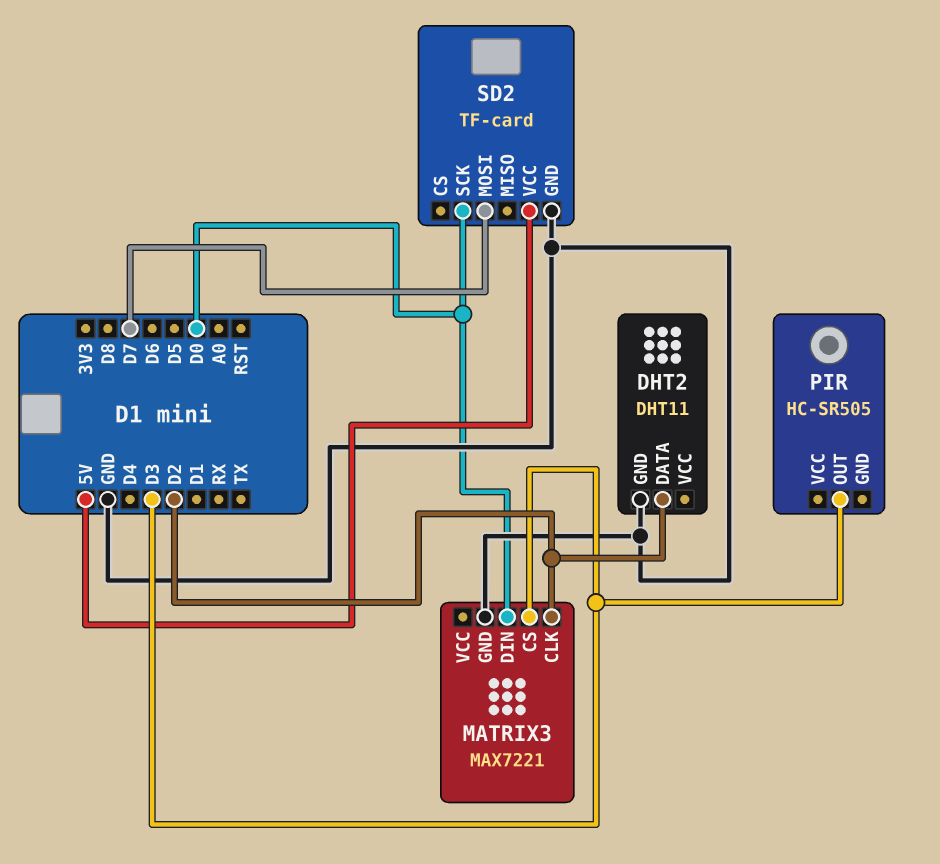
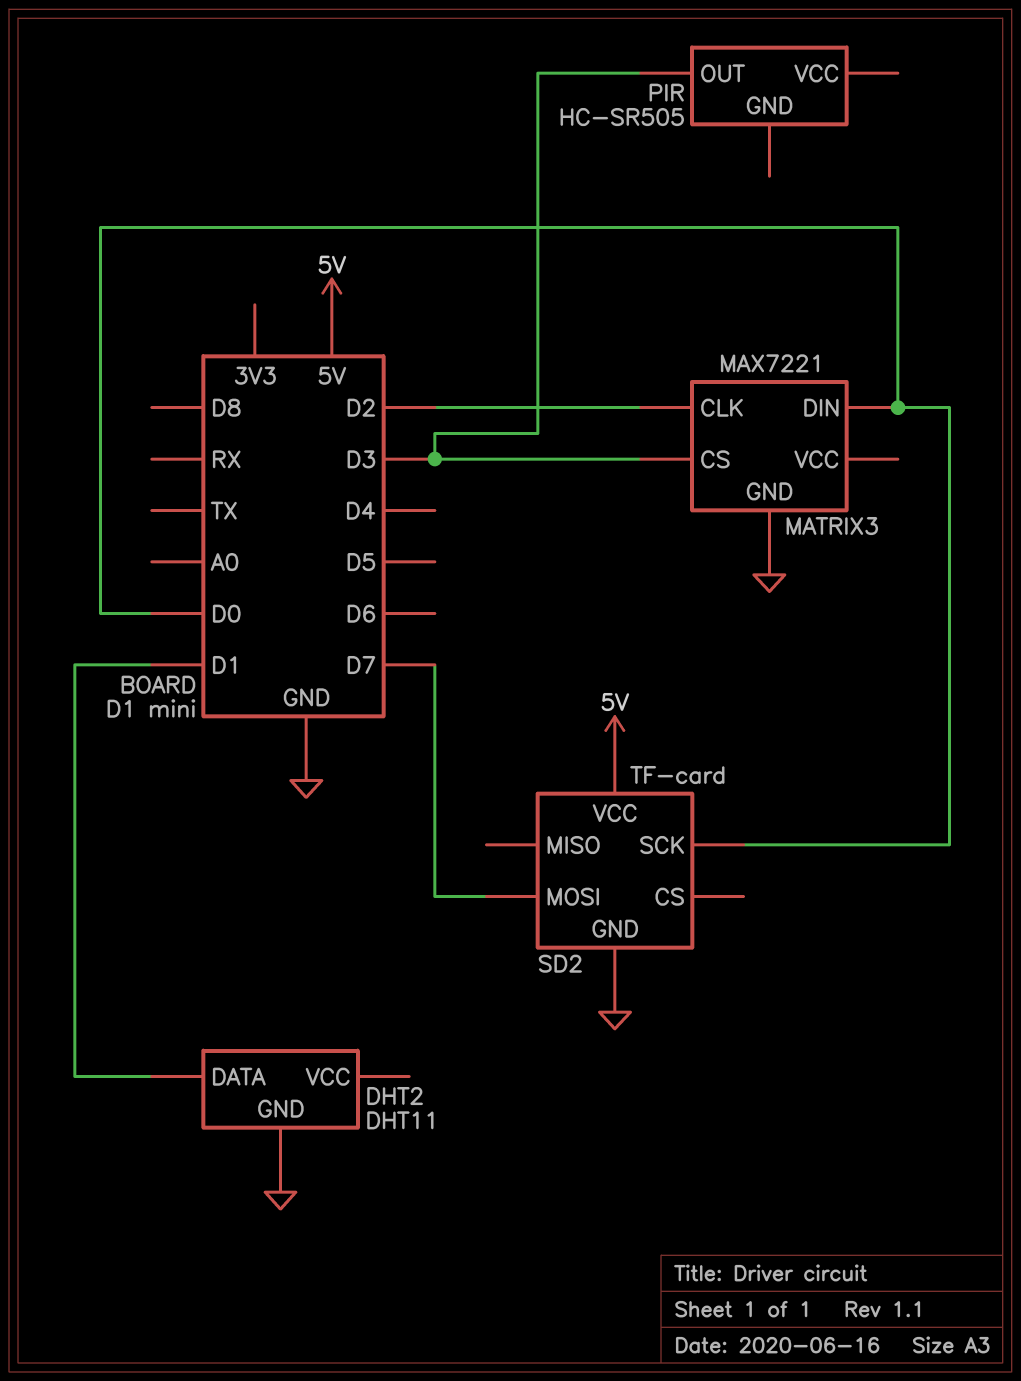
DHT2 pin DATA: D2 -> D1

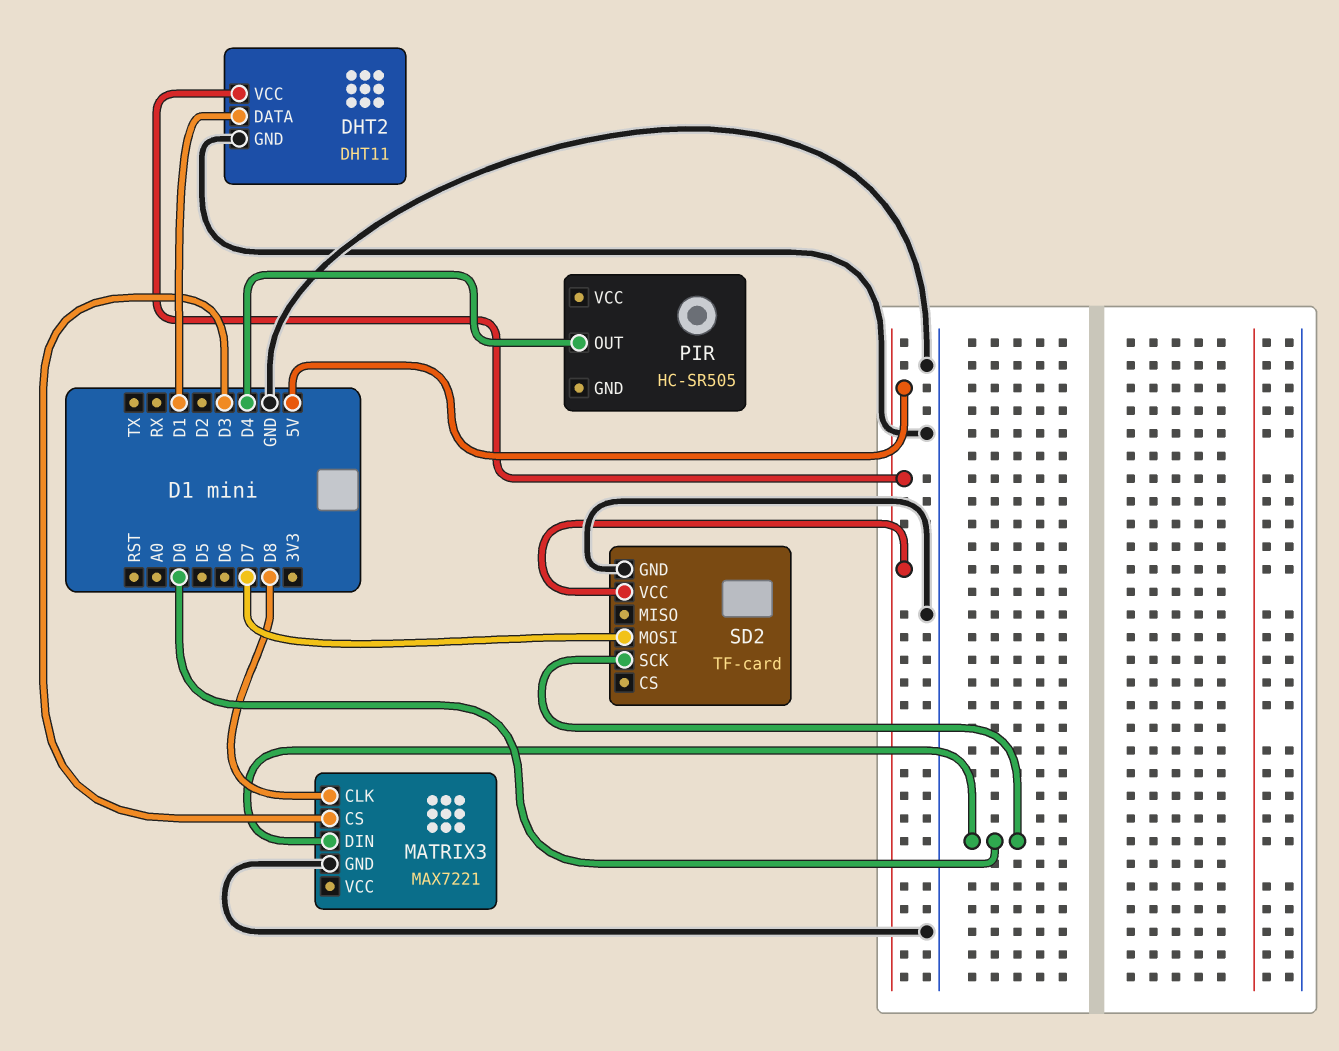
DHT2 pin VCC: none -> 5V
MATRIX3 pin CLK: D2 -> D8
PIR pin OUT: D3 -> D4

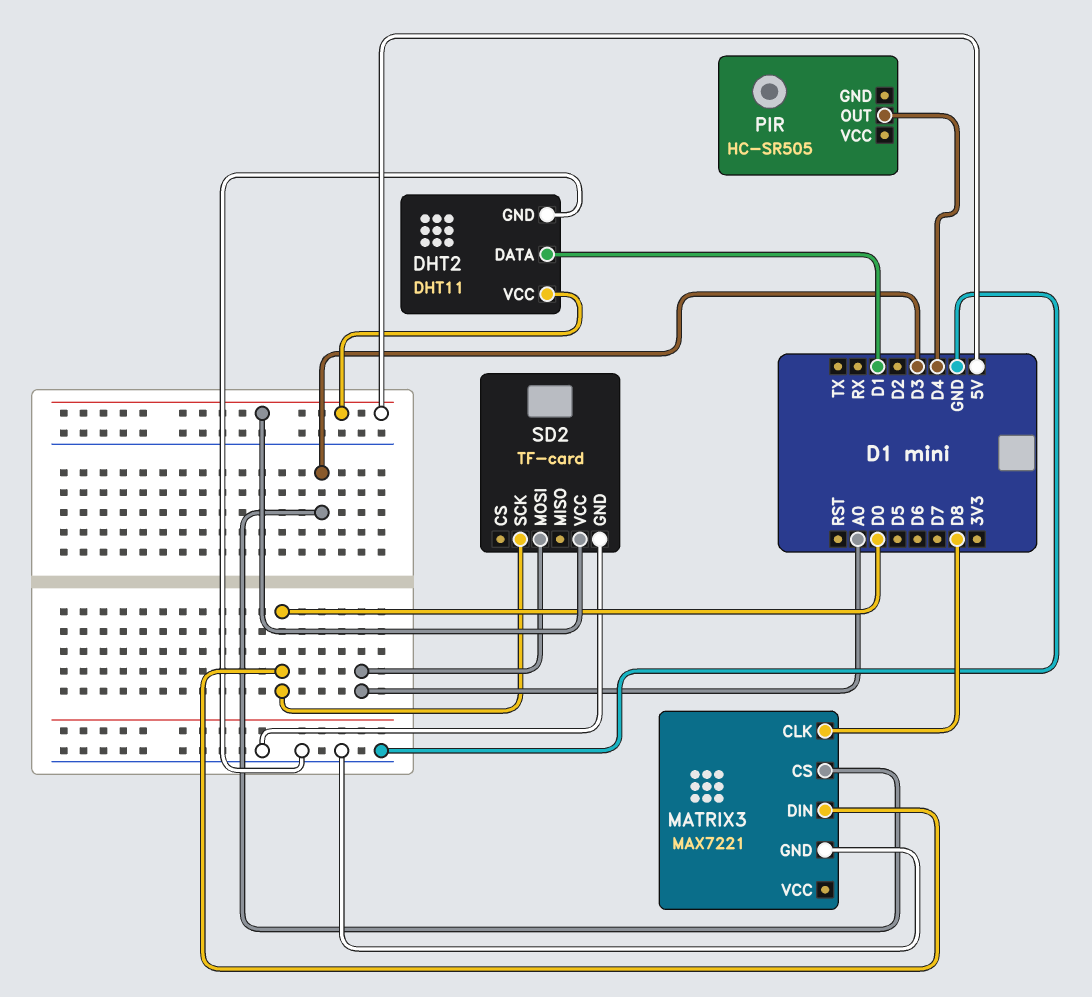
SD2 pin MOSI: D7 -> A0

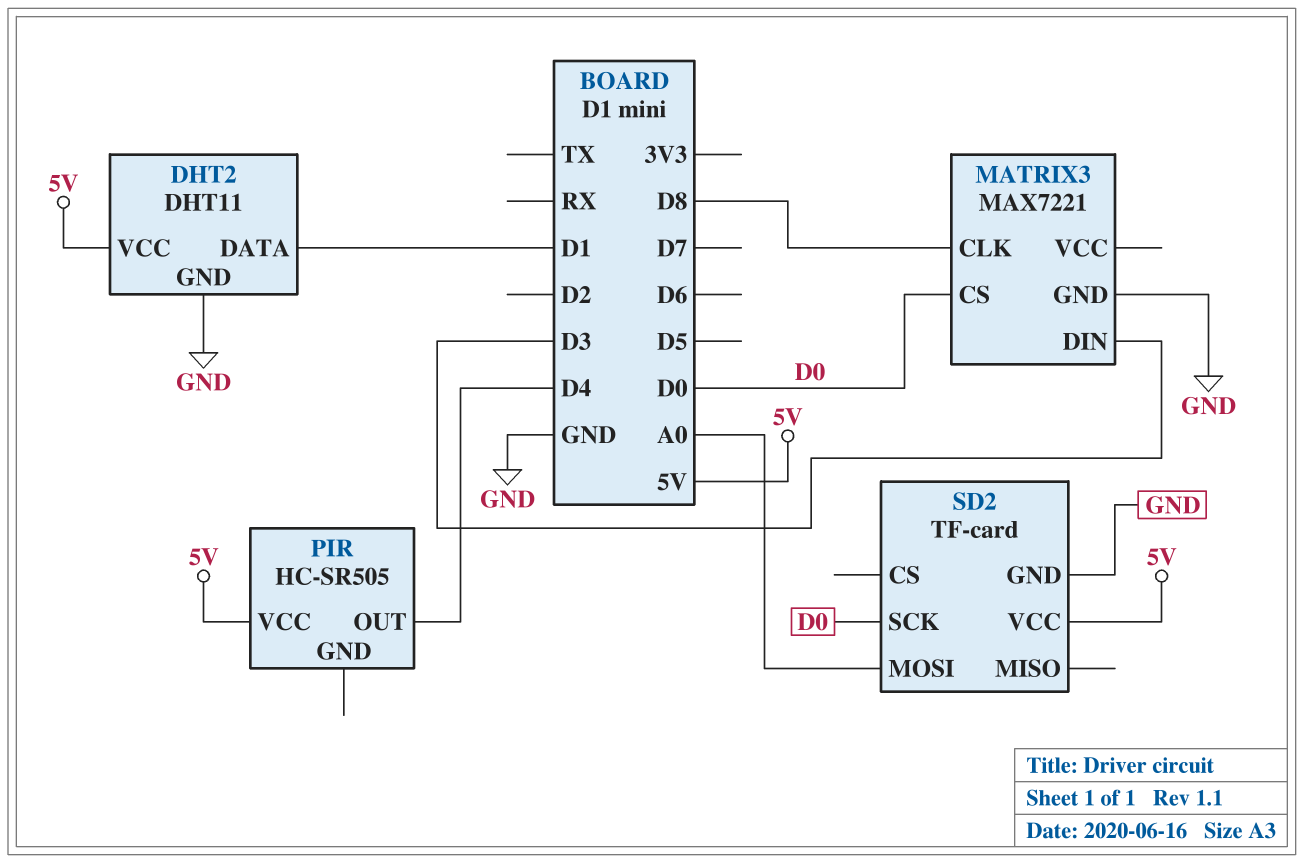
MATRIX3 pin CS: D3 -> D0
MATRIX3 pin DIN: D0 -> D3
PIR pin VCC: none -> 5V

